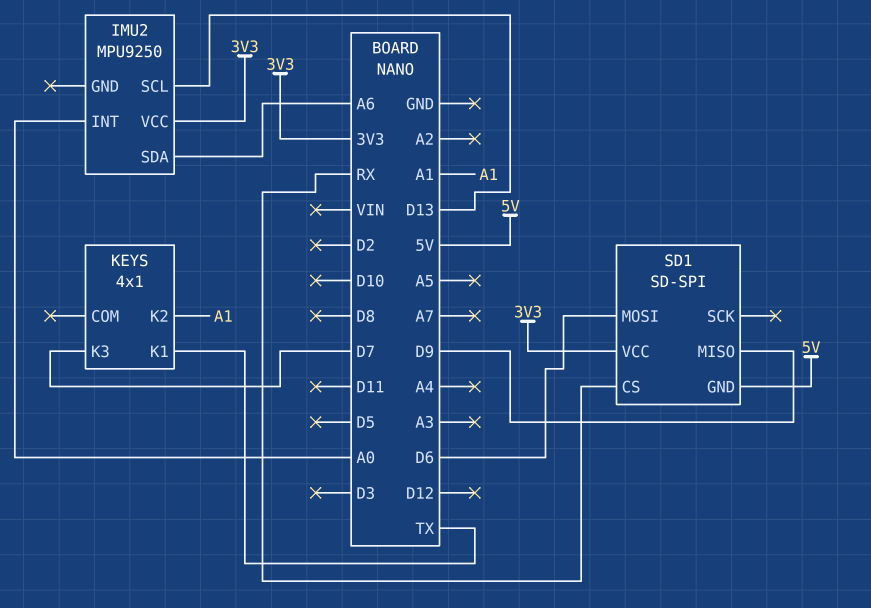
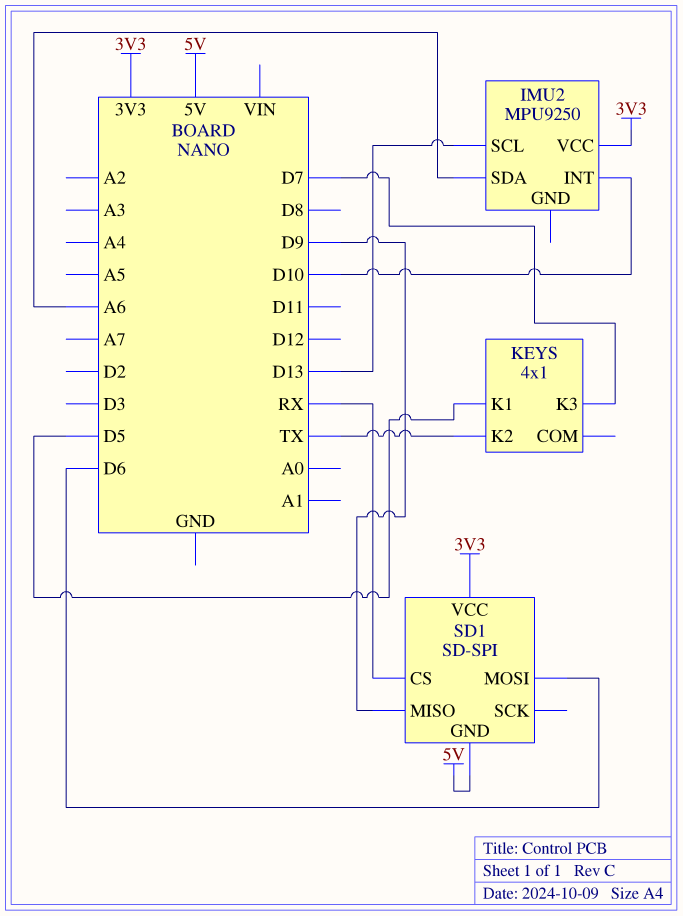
IMU2 pin INT: A0 -> D10
KEYS pin K1: TX -> D5
KEYS pin K2: A1 -> TX

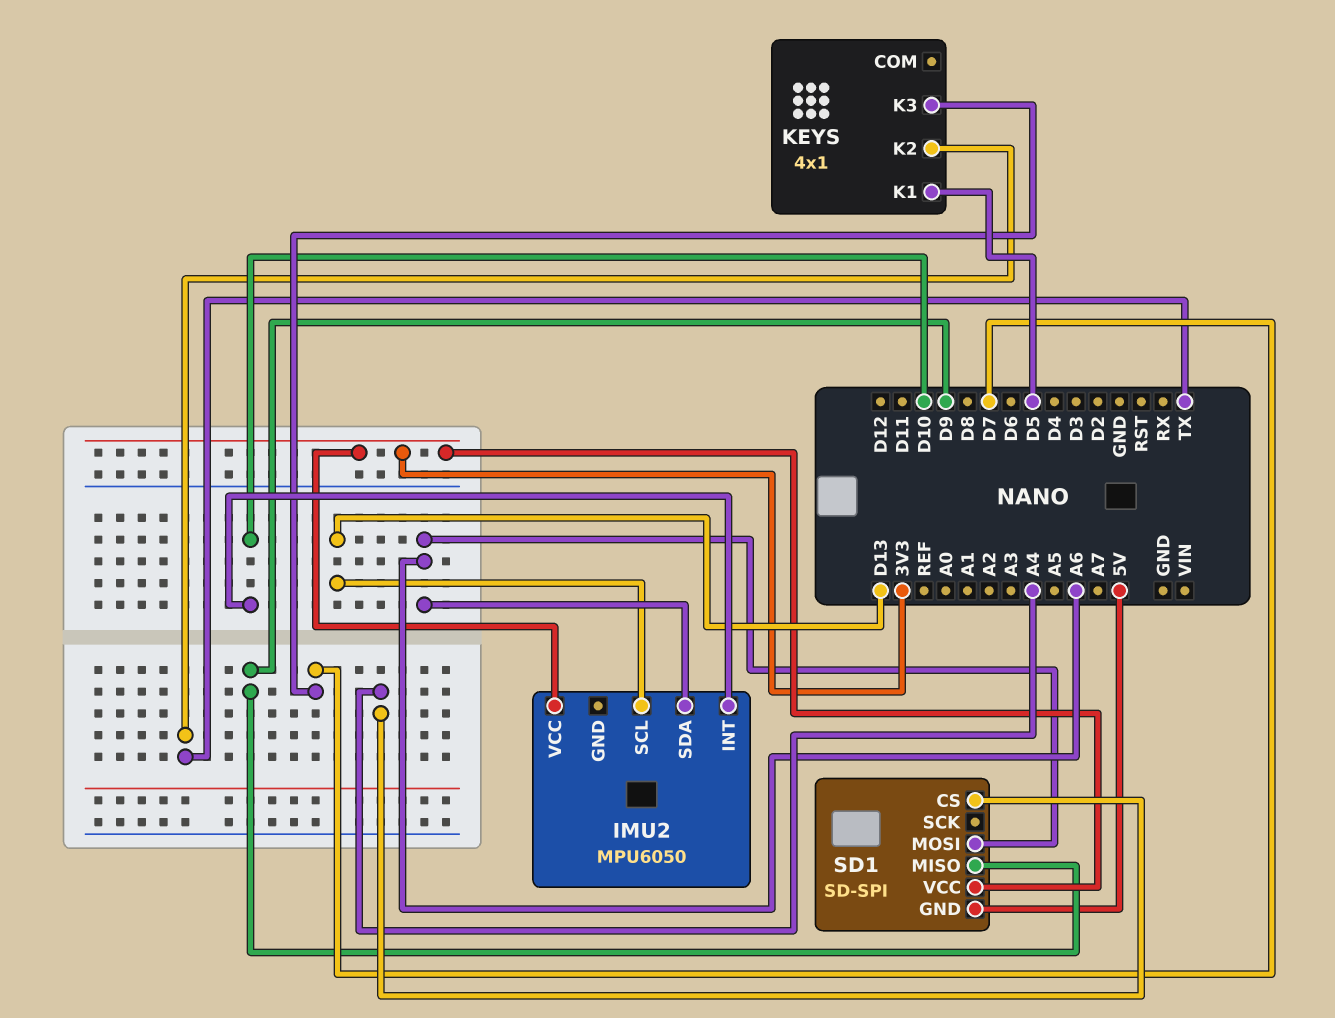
IMU2: MPU9250 -> MPU6050
SD1 pin CS: RX -> A4
SD1 pin MOSI: D6 -> A6

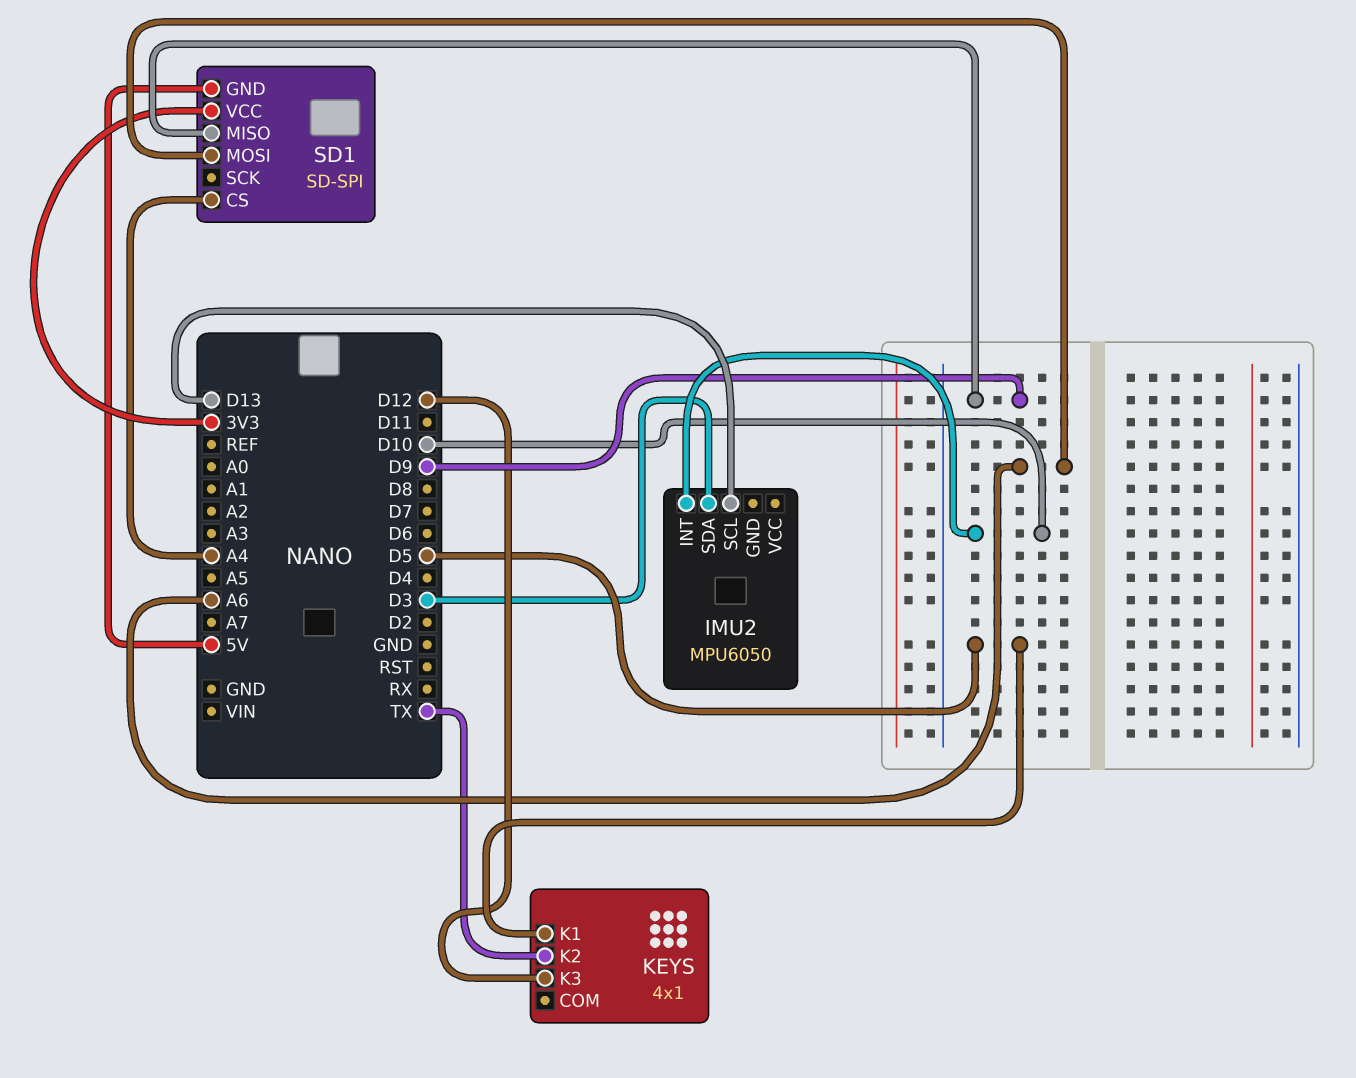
IMU2 pin SDA: A6 -> D3
IMU2 pin VCC: 3V3 -> none
KEYS pin K3: D7 -> D12

